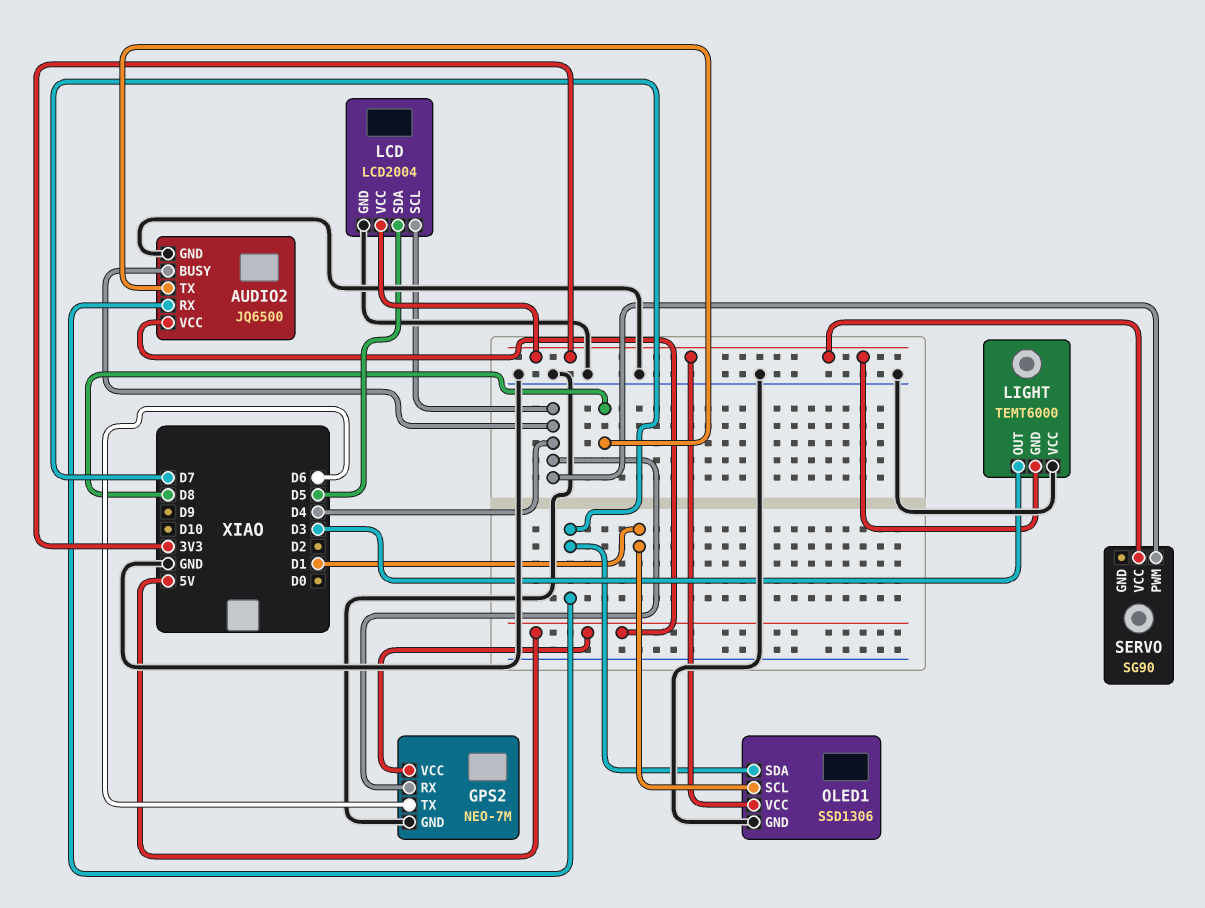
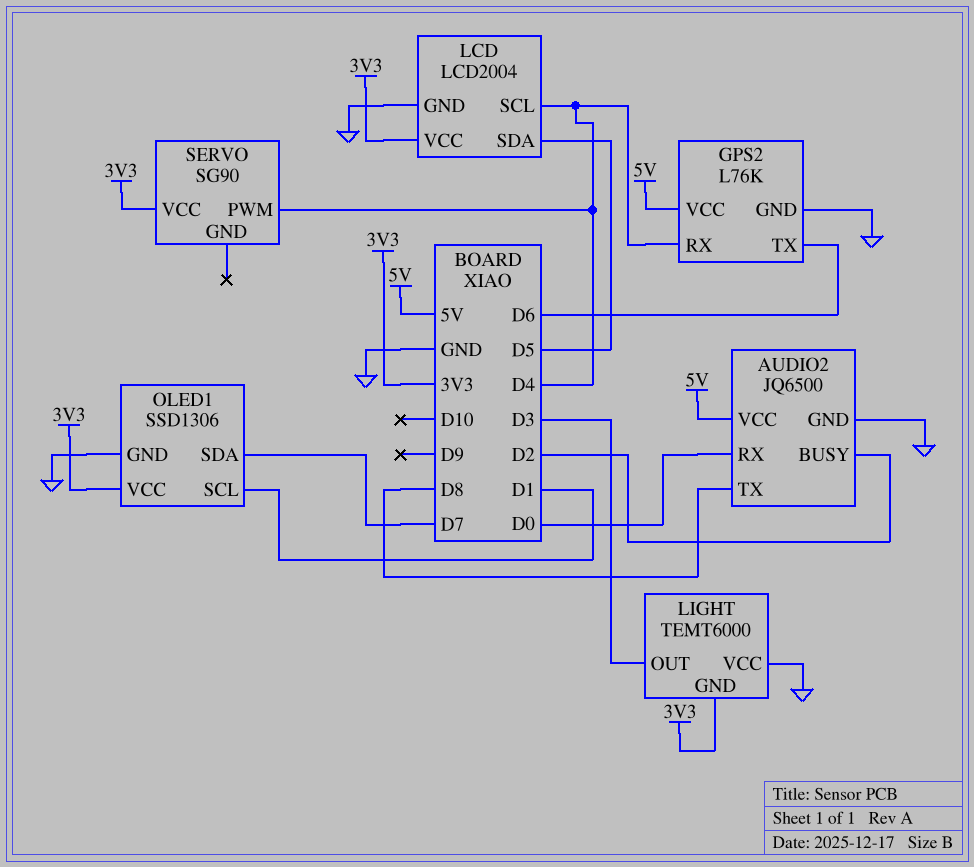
AUDIO2 pin BUSY: D4 -> D2
AUDIO2 pin RX: D7 -> D0
GPS2: NEO-7M -> L76K

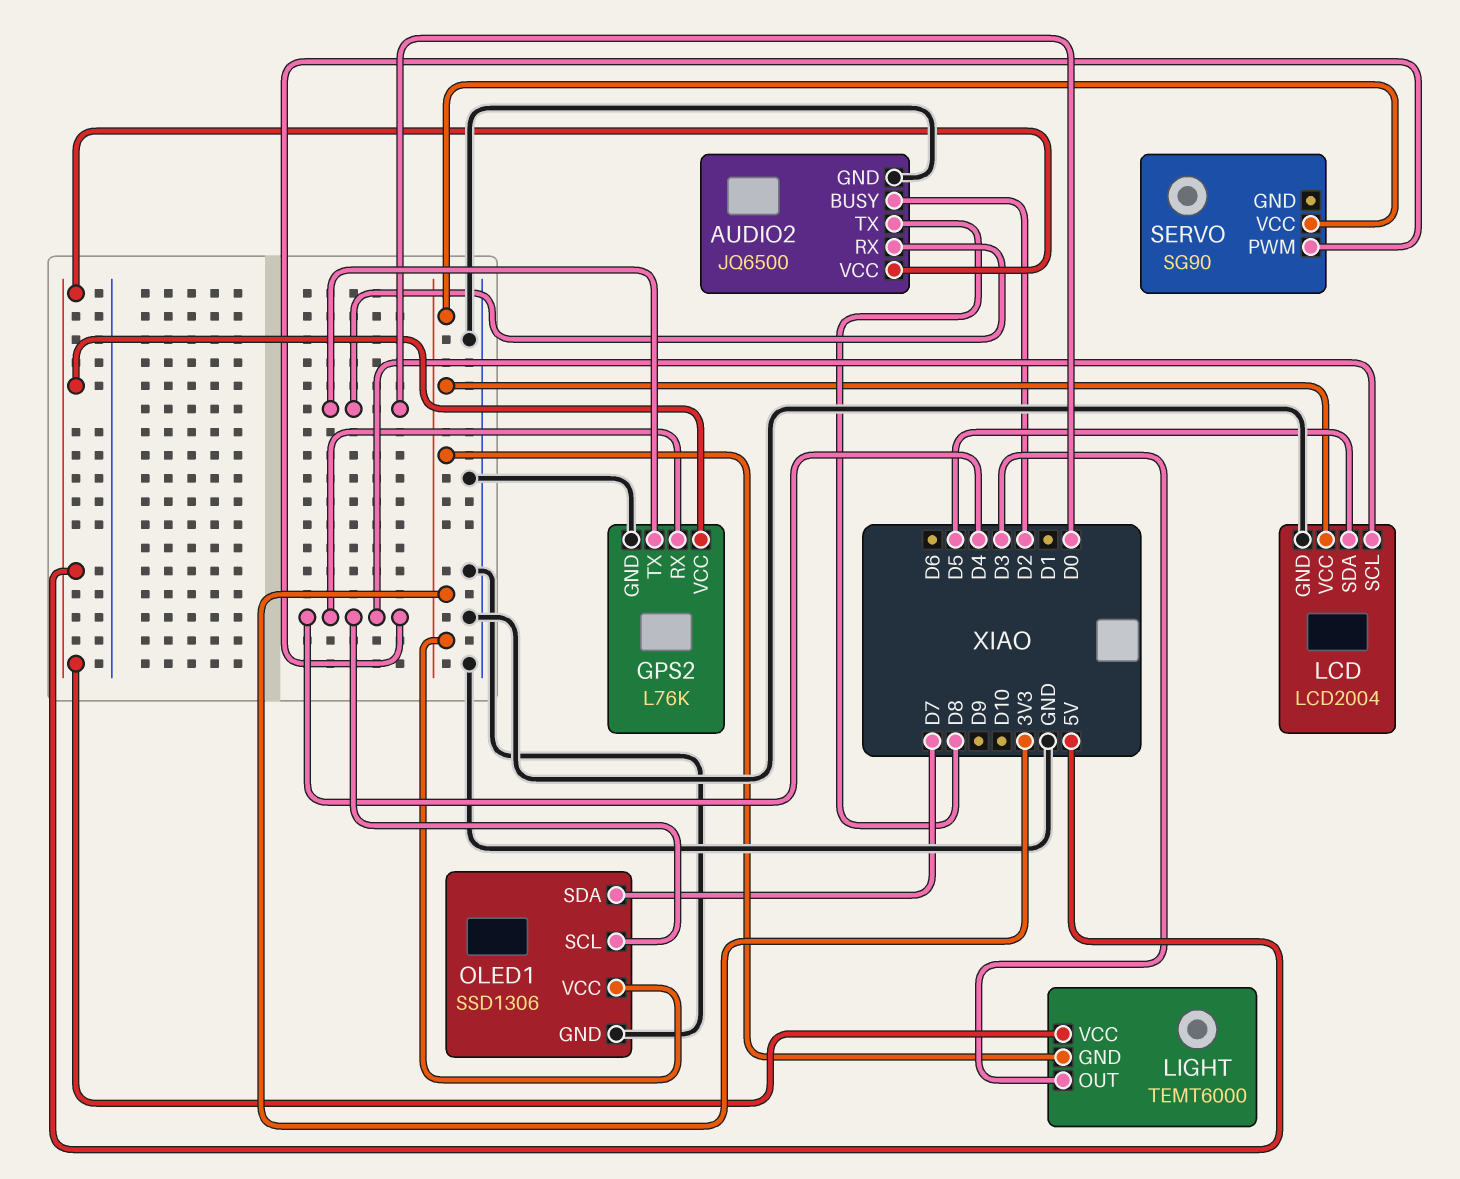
GPS2 pin TX: D6 -> D0
LIGHT pin VCC: GND -> 5V
OLED1 pin SCL: D1 -> D4

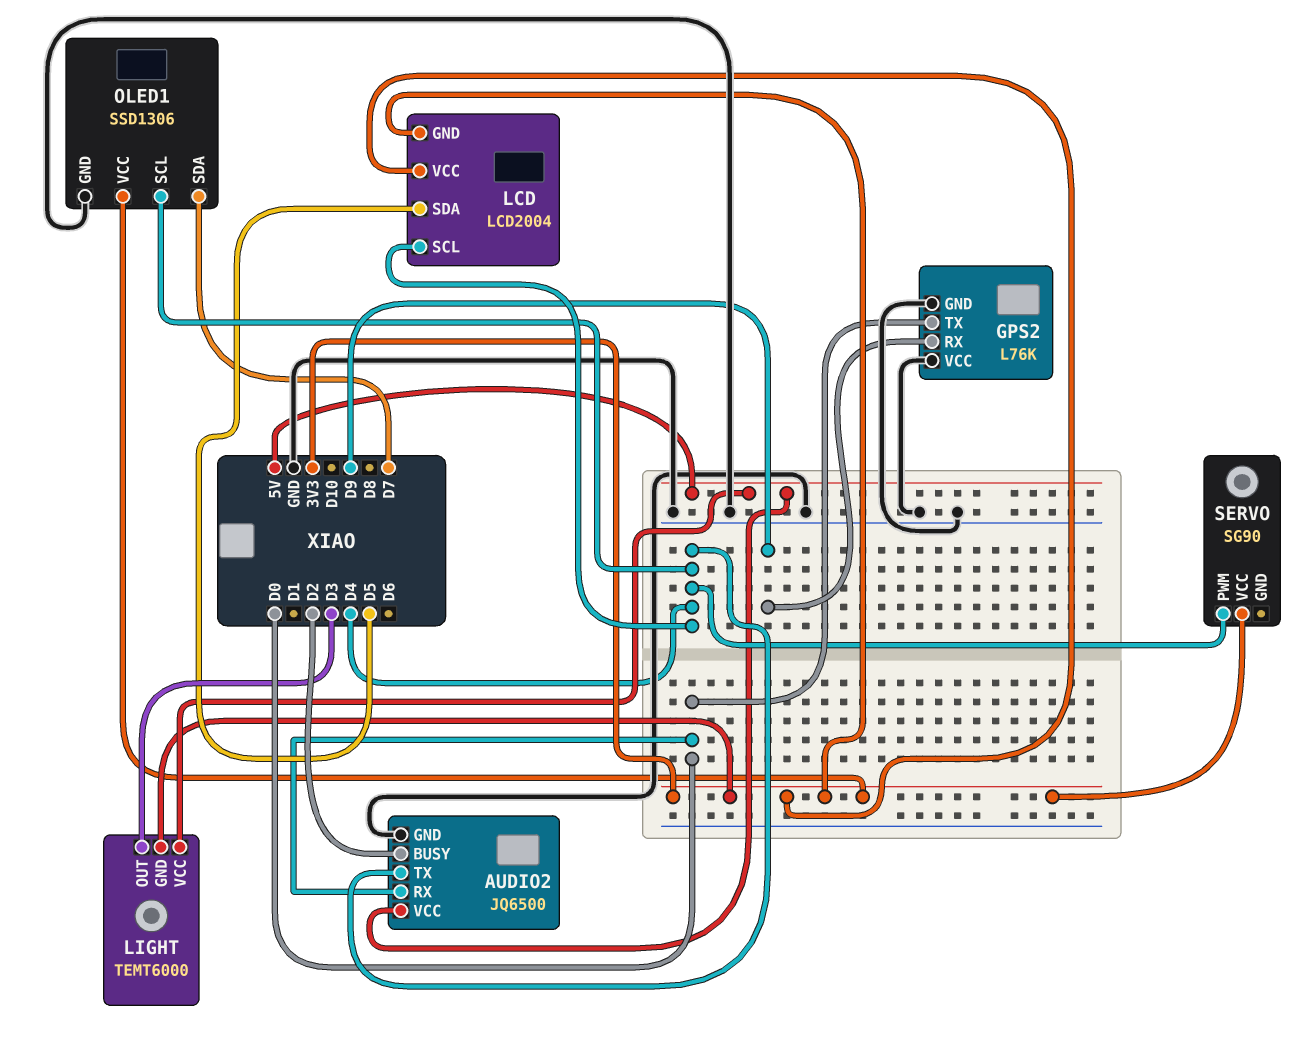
AUDIO2 pin TX: D8 -> D4
GPS2 pin RX: D4 -> D9
GPS2 pin VCC: 5V -> GND
LCD pin GND: GND -> 3V3

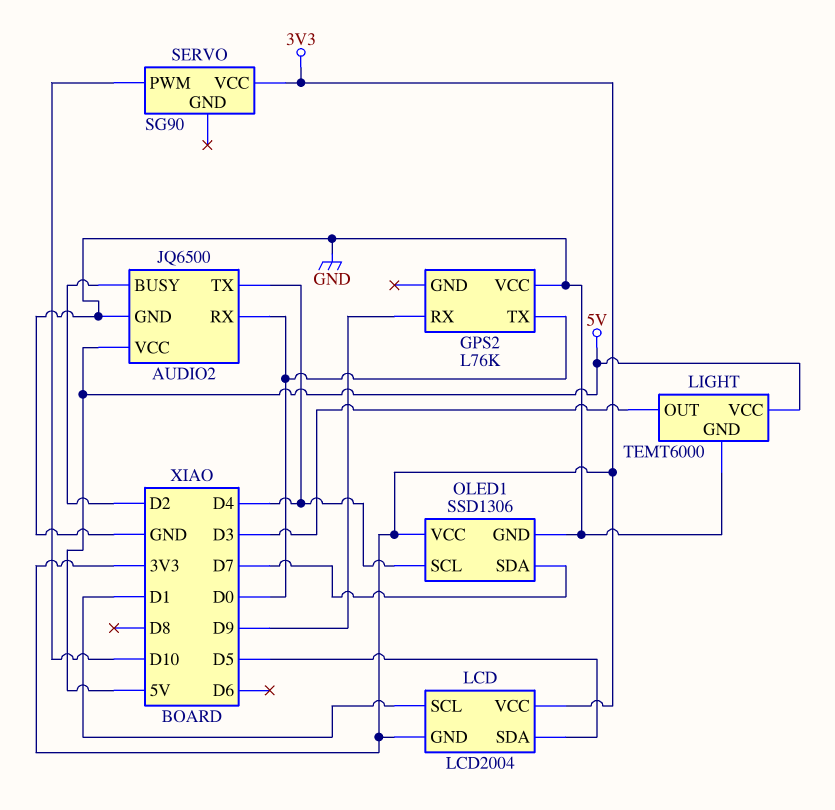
GPS2 pin GND: GND -> none
LCD pin SCL: D4 -> D1
LIGHT pin GND: 3V3 -> GND
SERVO pin PWM: D4 -> D10

